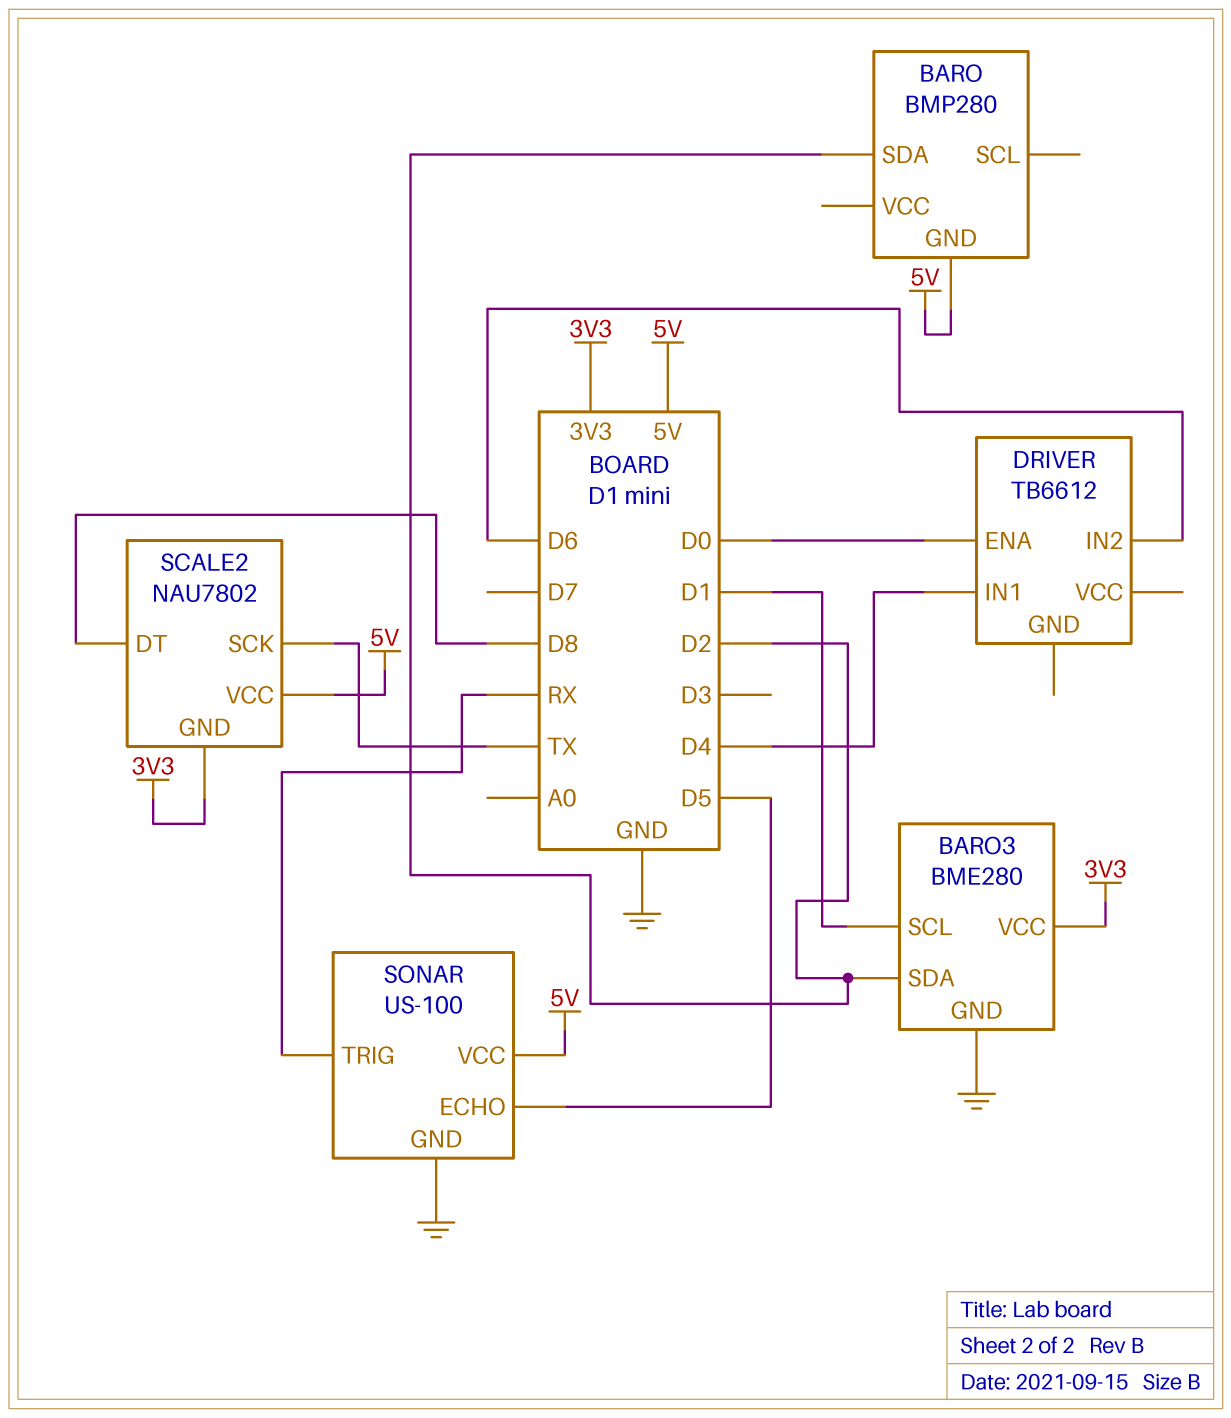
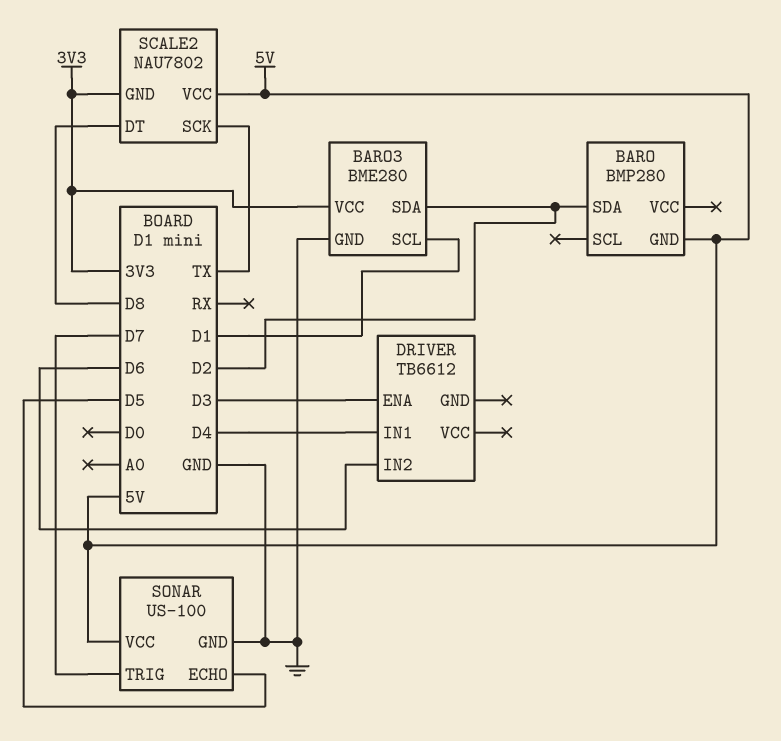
DRIVER pin ENA: D0 -> D3
SONAR pin TRIG: RX -> D7

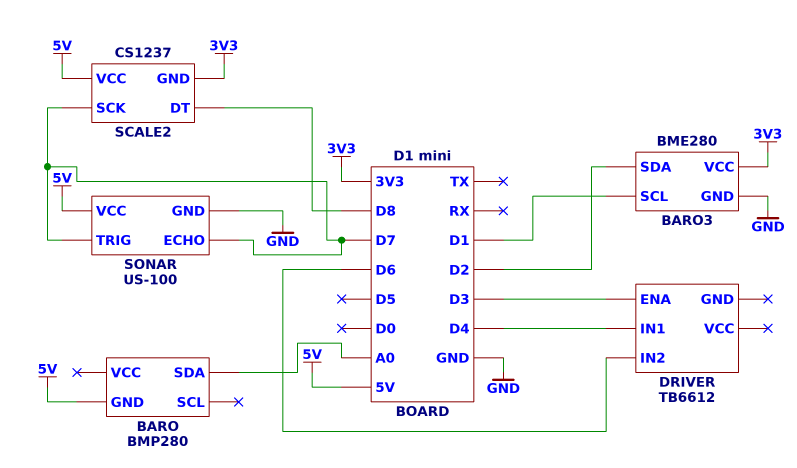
BARO pin SDA: D2 -> A0
SCALE2: NAU7802 -> CS1237
SCALE2 pin SCK: TX -> D7
SONAR pin ECHO: D5 -> D7

